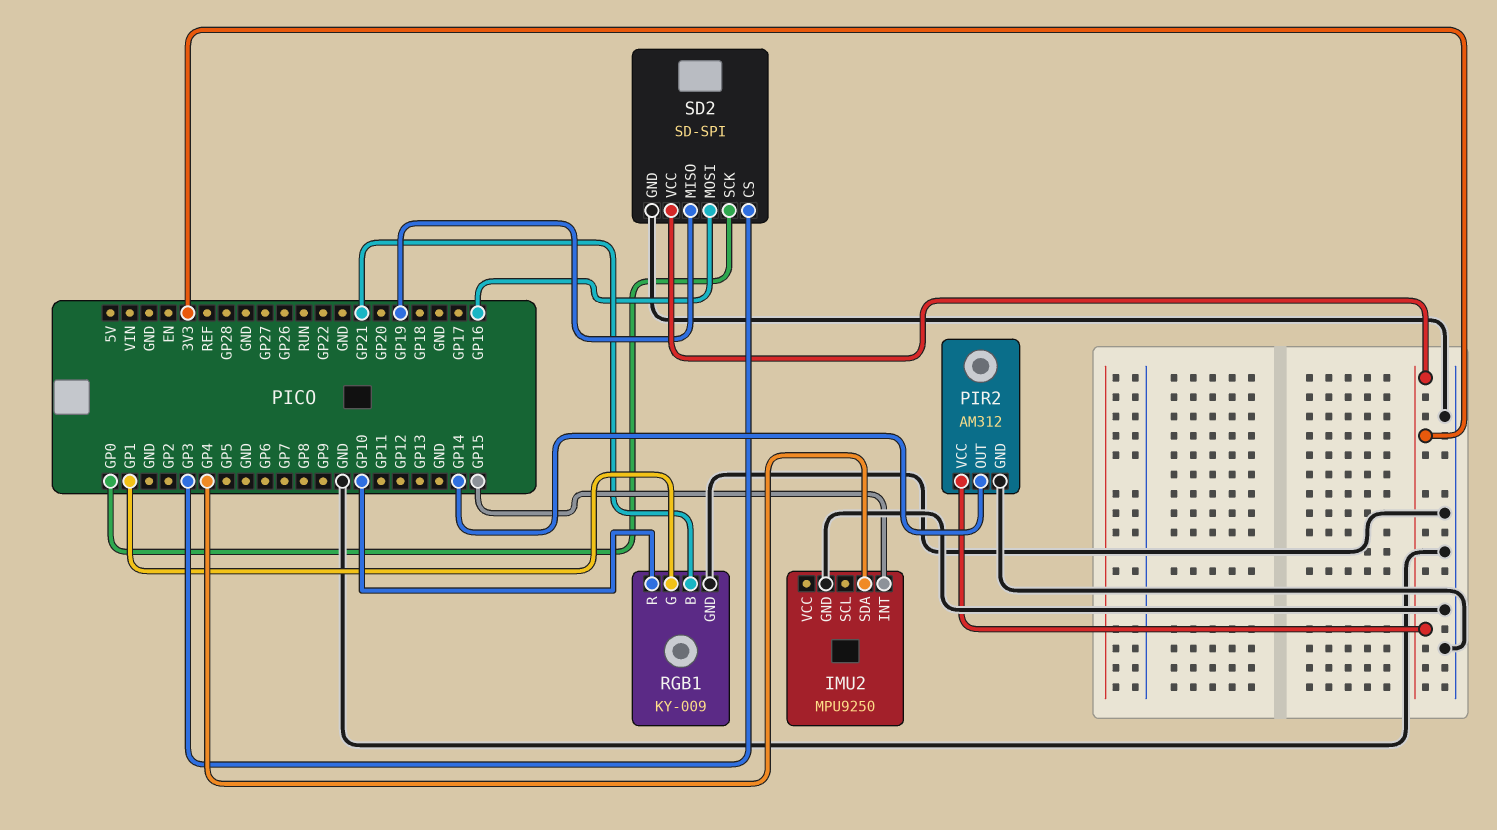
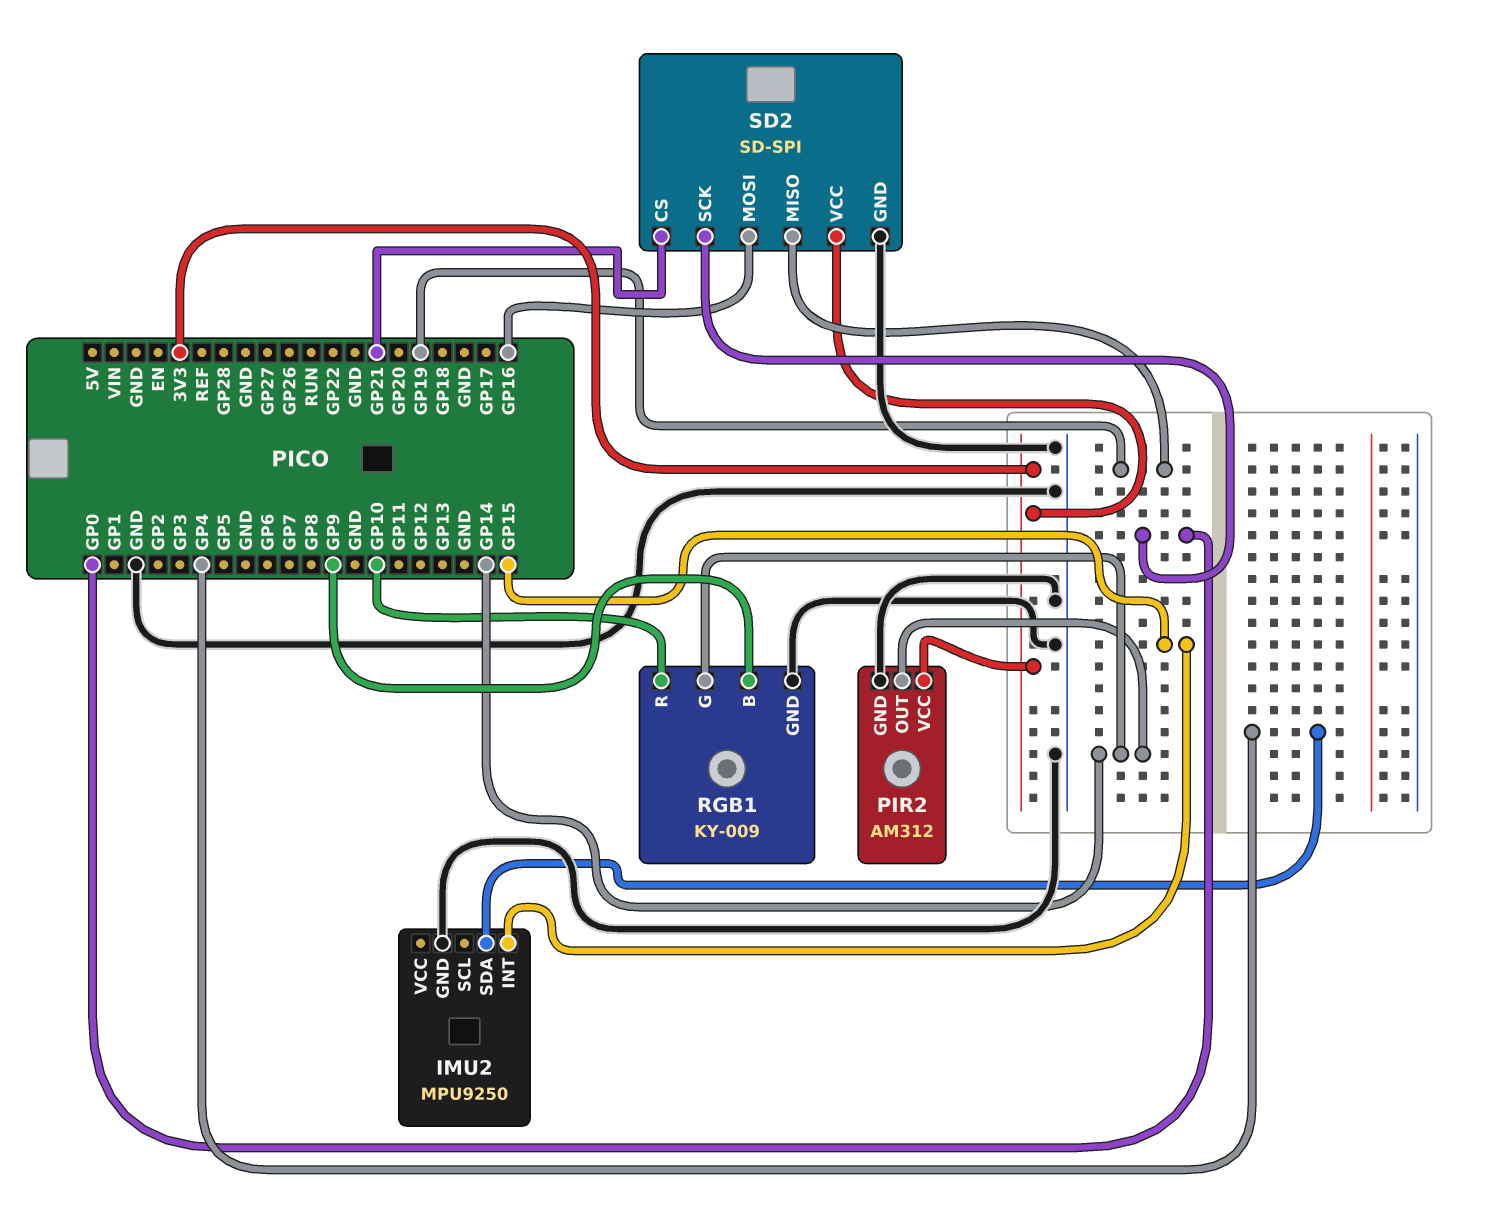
RGB1 pin B: GP21 -> GP9
RGB1 pin G: GP1 -> GP14
SD2 pin CS: GP3 -> GP21

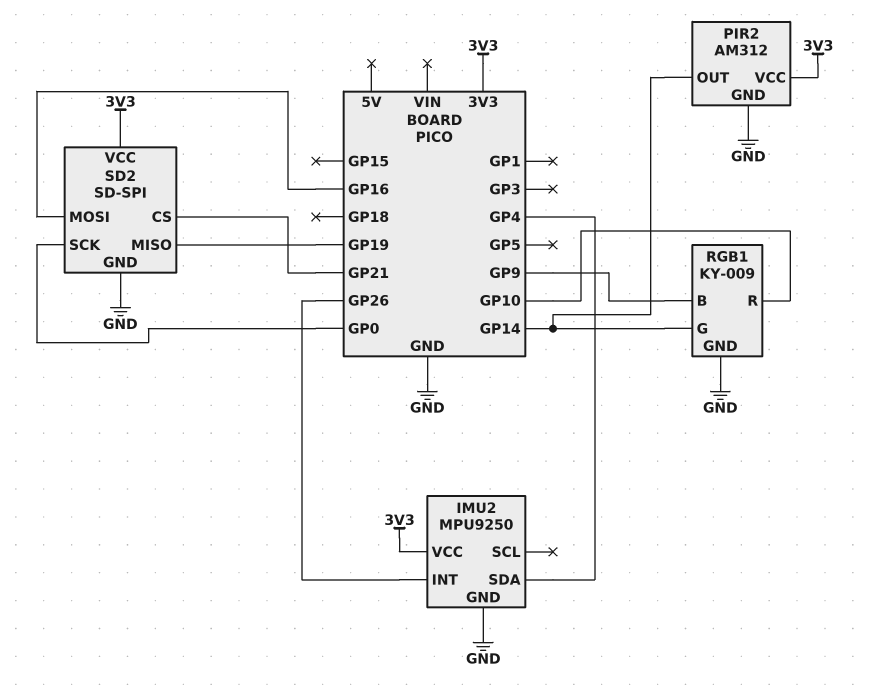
IMU2 pin INT: GP15 -> GP26
IMU2 pin VCC: none -> 3V3

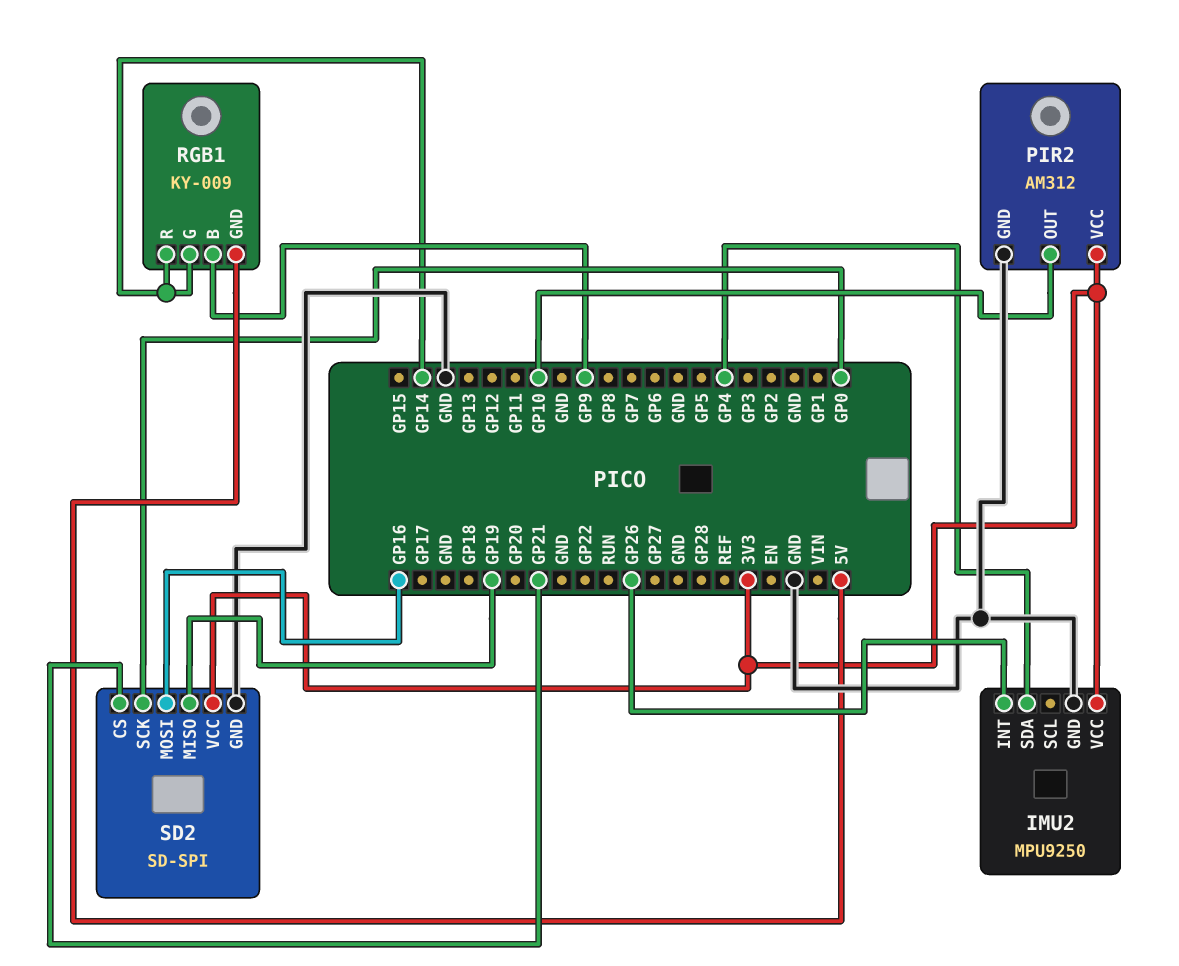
PIR2 pin OUT: GP14 -> GP10
RGB1 pin GND: GND -> 5V
RGB1 pin R: GP10 -> GP14

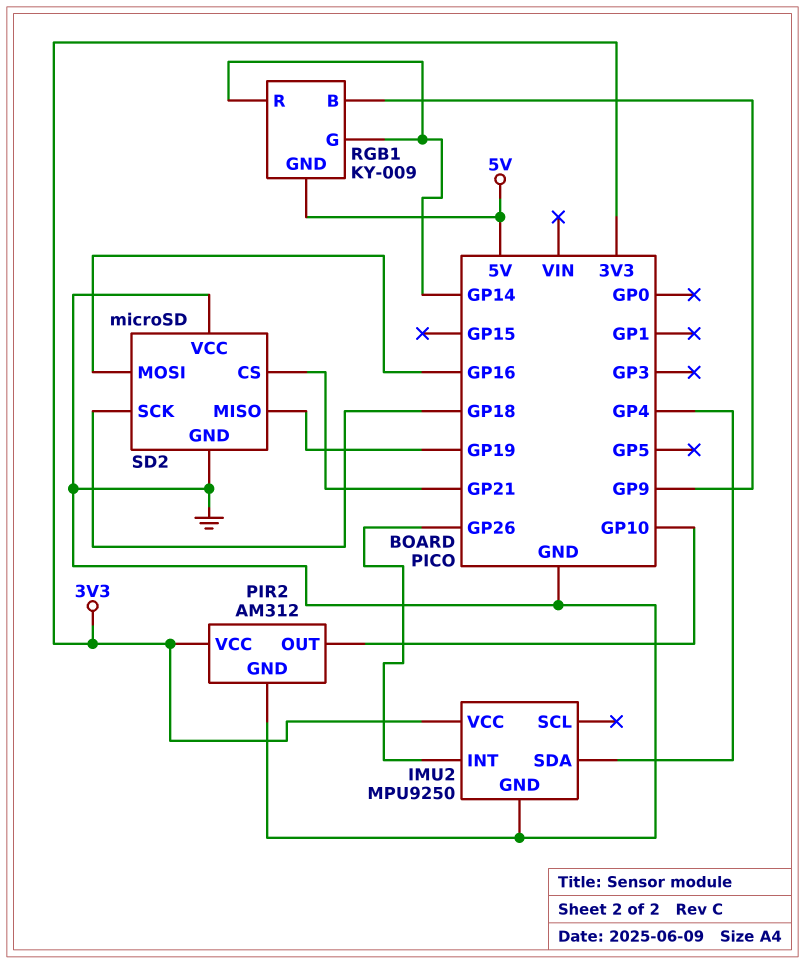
SD2: SD-SPI -> microSD
SD2 pin SCK: GP0 -> GP18
SD2 pin VCC: 3V3 -> GND

